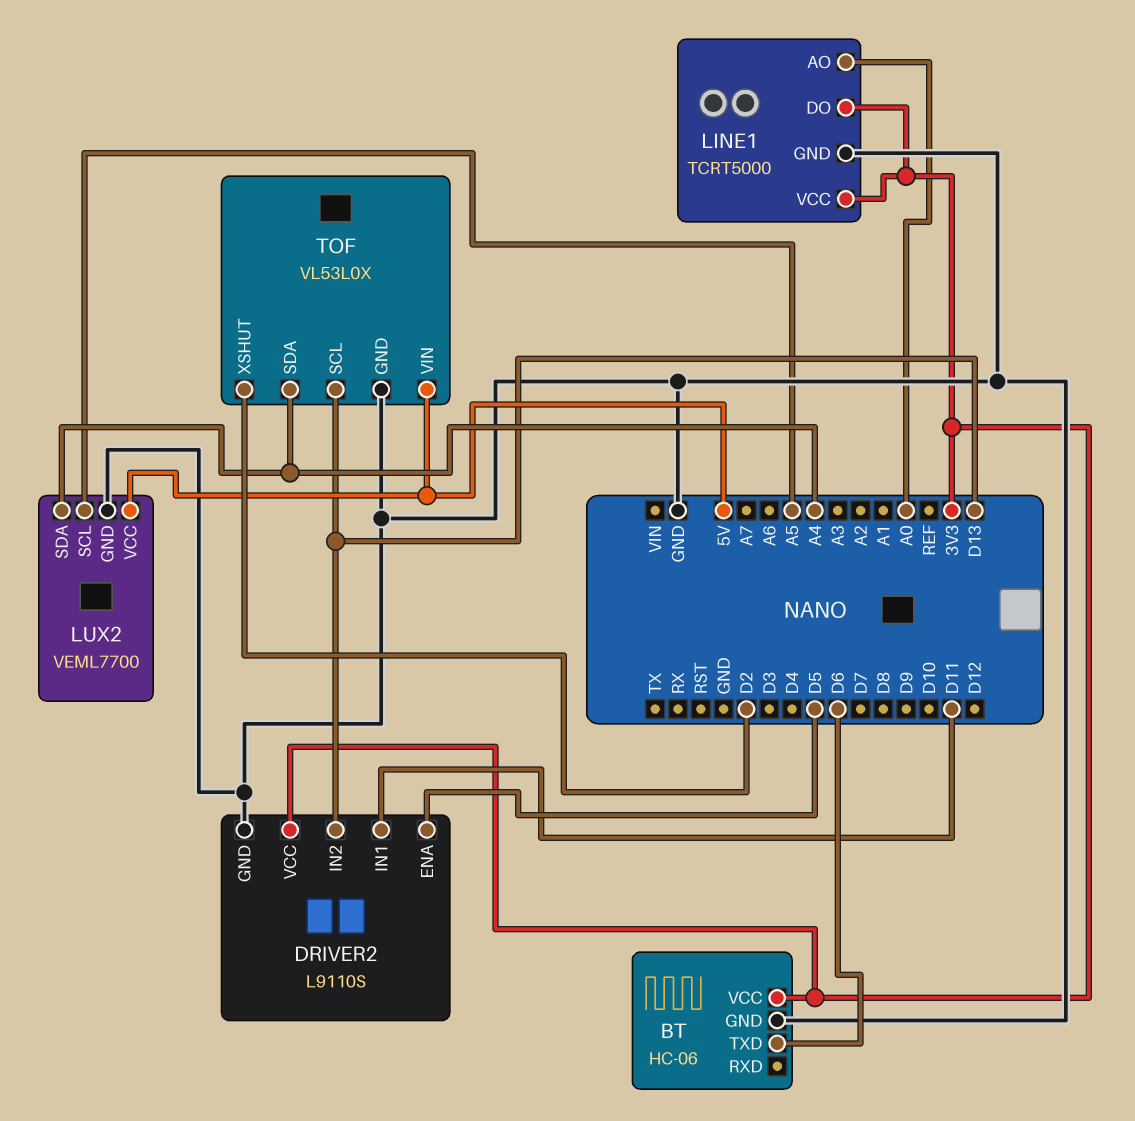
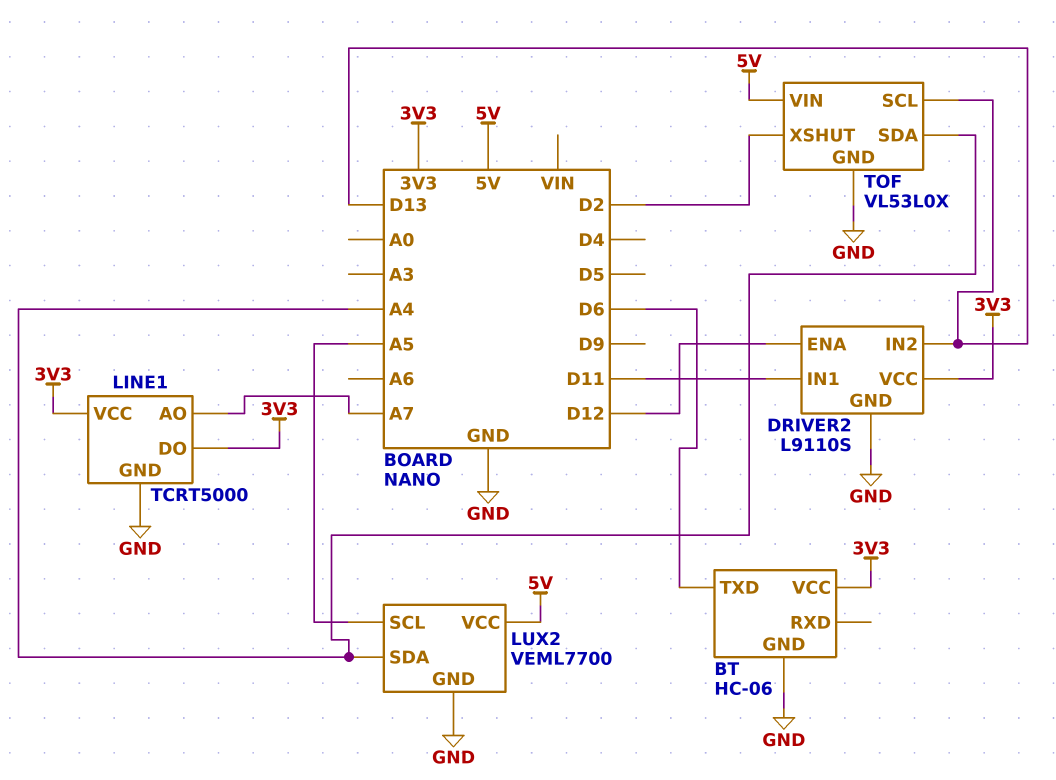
DRIVER2 pin ENA: D5 -> D12
LINE1 pin AO: A0 -> A7

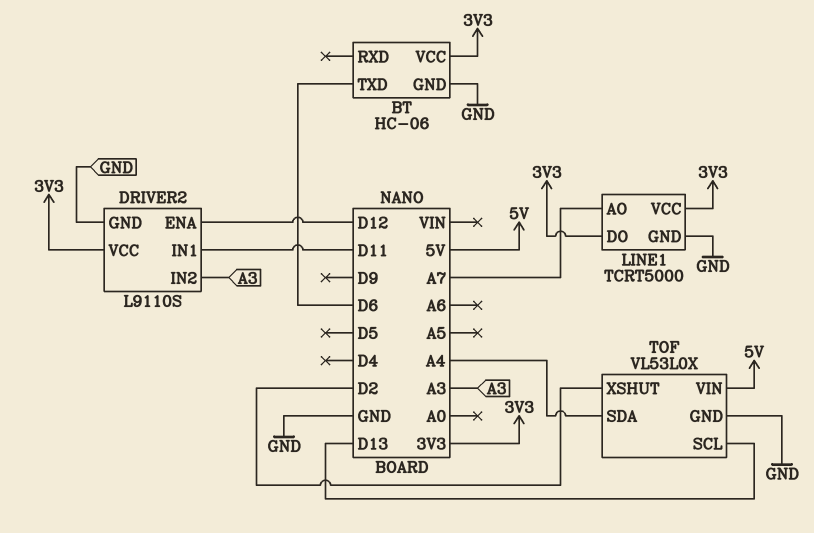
DRIVER2 pin IN2: D13 -> A3
LUX2: VEML7700 -> none
LUX2 pin GND: GND -> none
LUX2 pin SCL: A5 -> none
LUX2 pin SDA: A4 -> none
LUX2 pin VCC: 5V -> none

